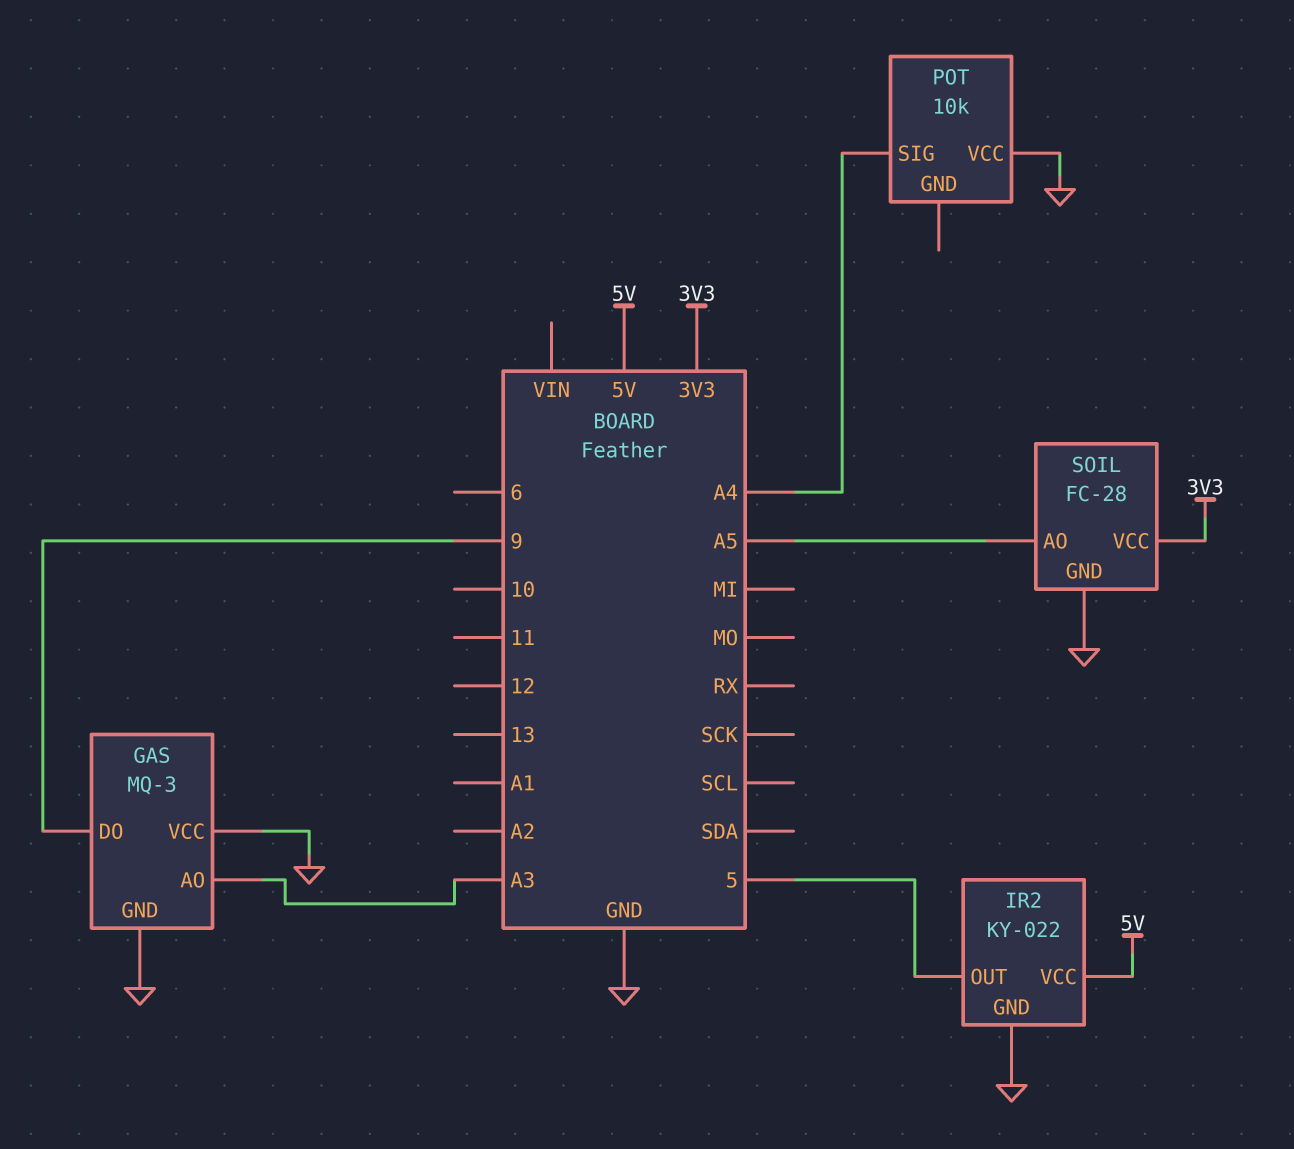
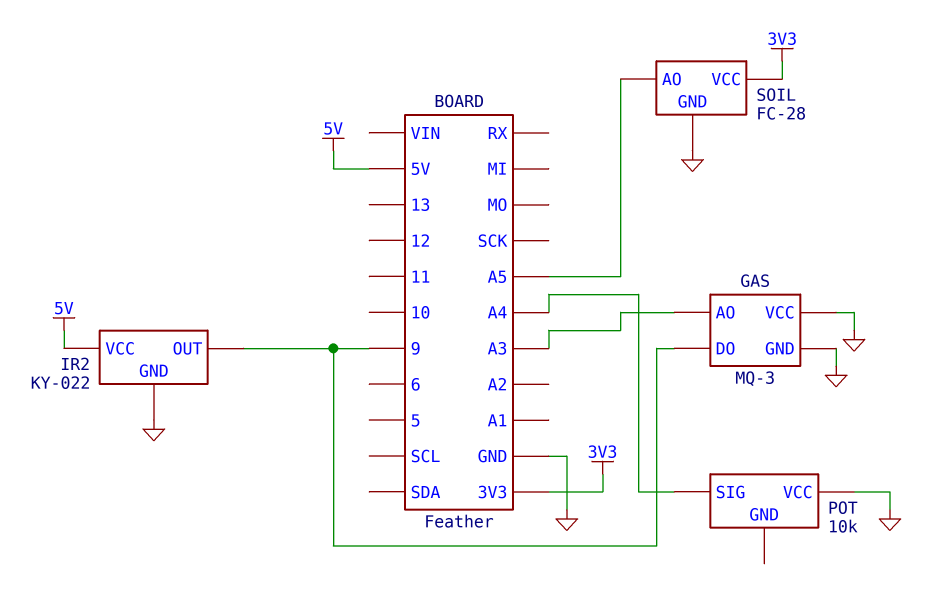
IR2 pin OUT: 5 -> 9

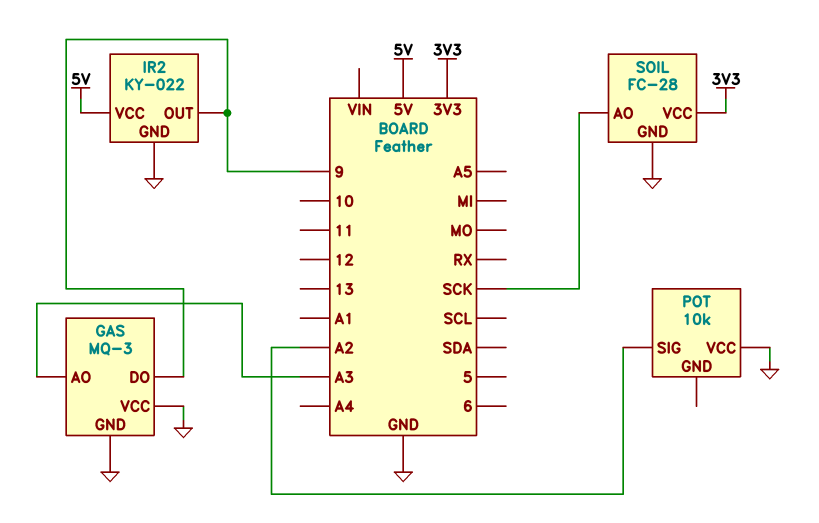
POT pin SIG: A4 -> A2
SOIL pin AO: A5 -> SCK

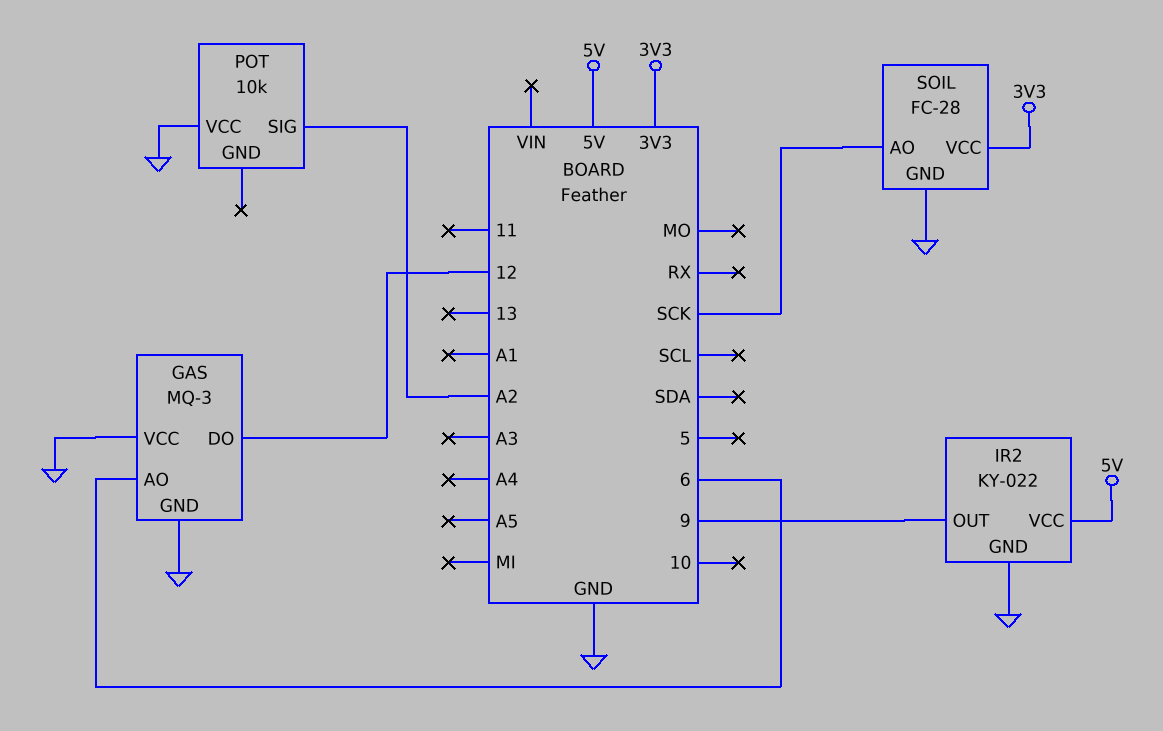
GAS pin AO: A3 -> 6
GAS pin DO: 9 -> 12

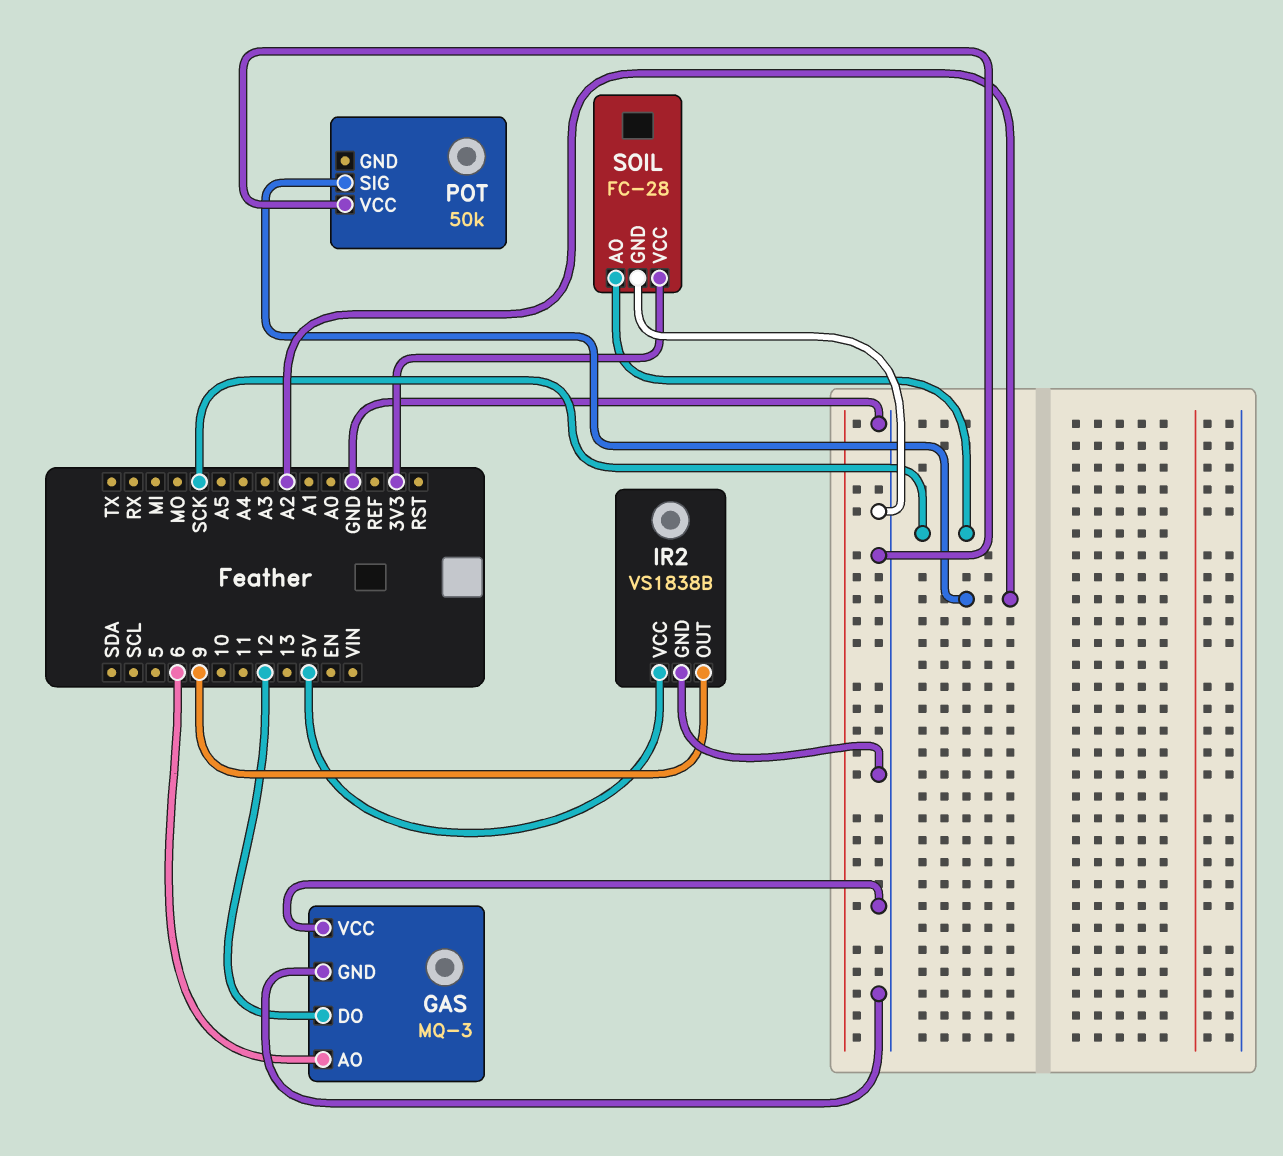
IR2: KY-022 -> VS1838B
POT: 10k -> 50k

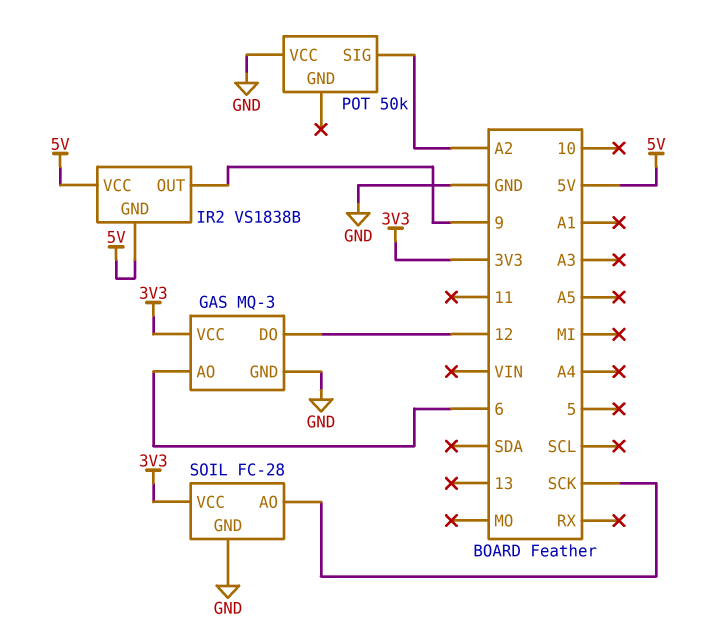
GAS pin VCC: GND -> 3V3
IR2 pin GND: GND -> 5V

